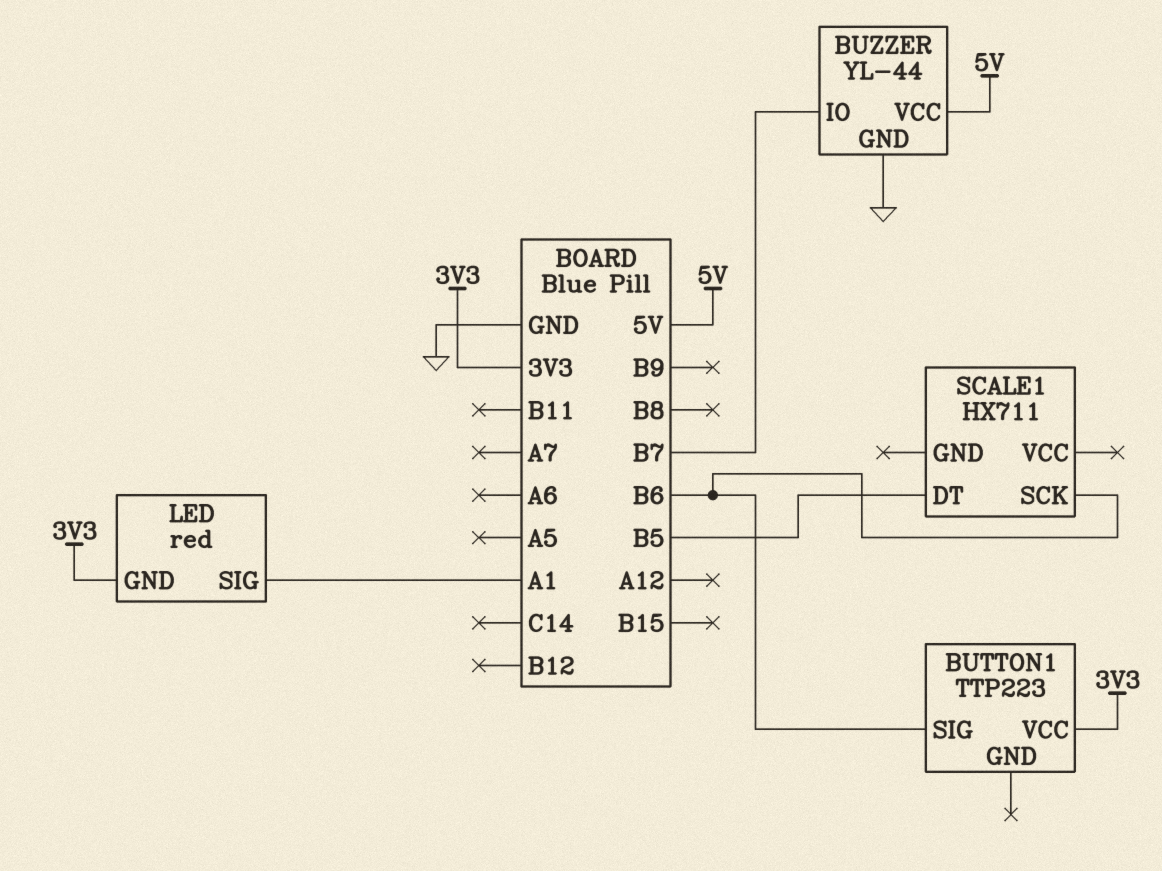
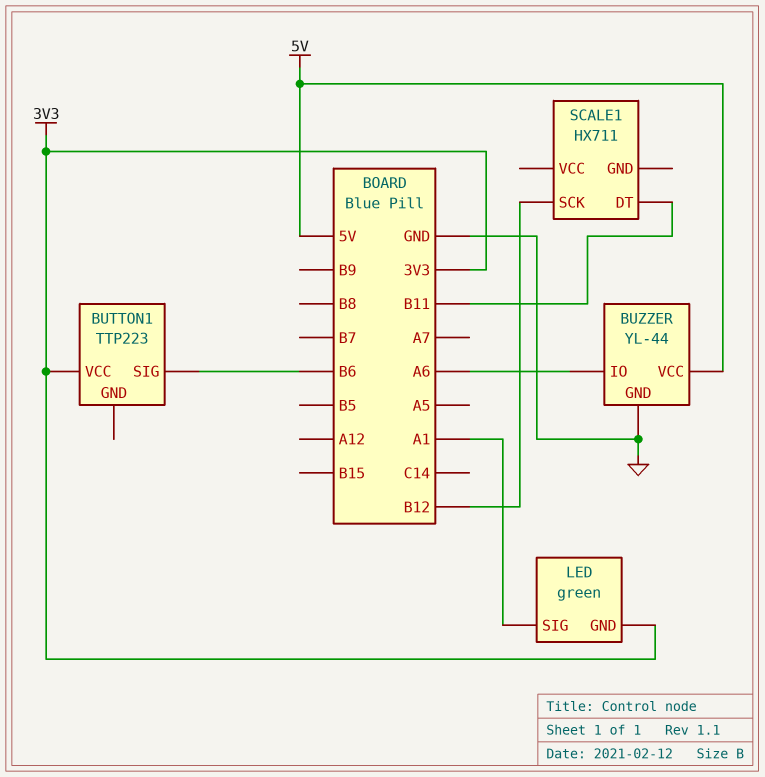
BUZZER pin IO: B7 -> A6
LED: red -> green
SCALE1 pin DT: B5 -> B11
SCALE1 pin SCK: B6 -> B12

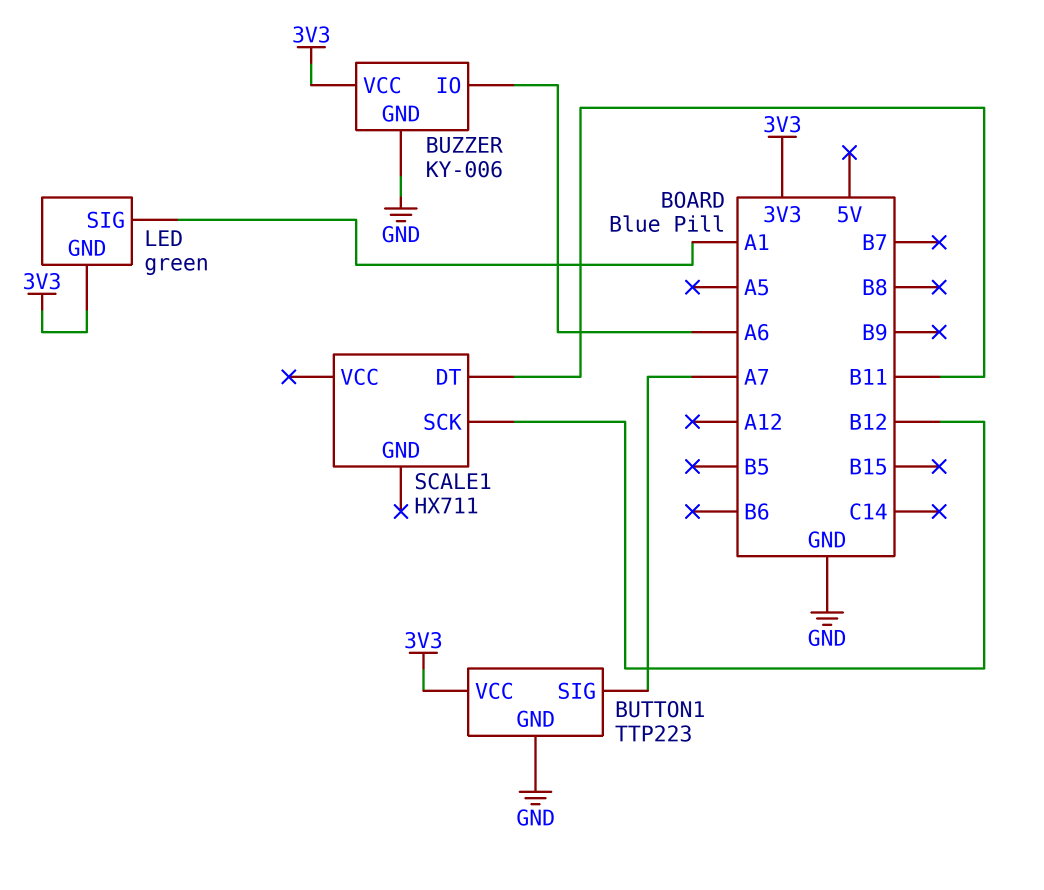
BUTTON1 pin GND: none -> GND
BUTTON1 pin SIG: B6 -> A7
BUZZER: YL-44 -> KY-006
BUZZER pin VCC: 5V -> 3V3

